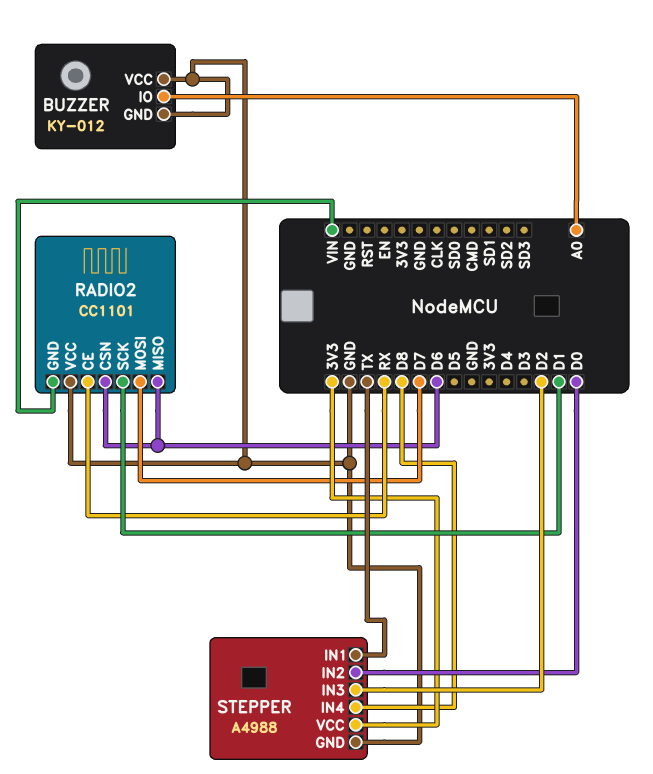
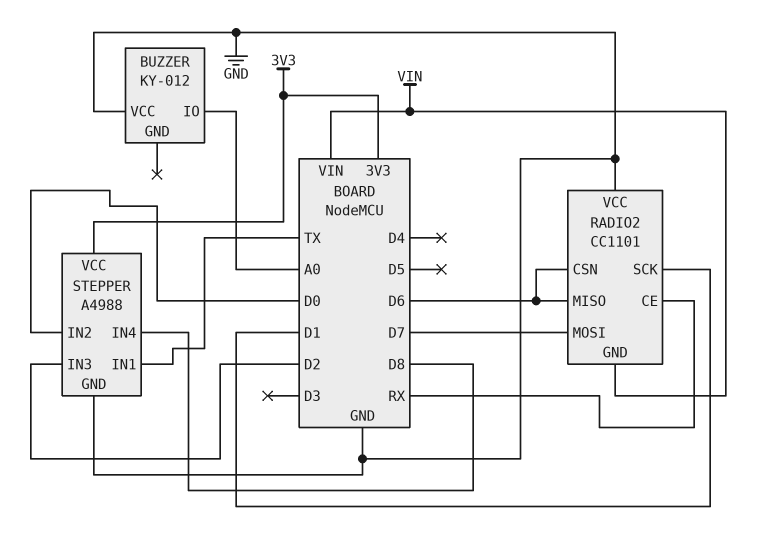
BUZZER pin GND: GND -> none

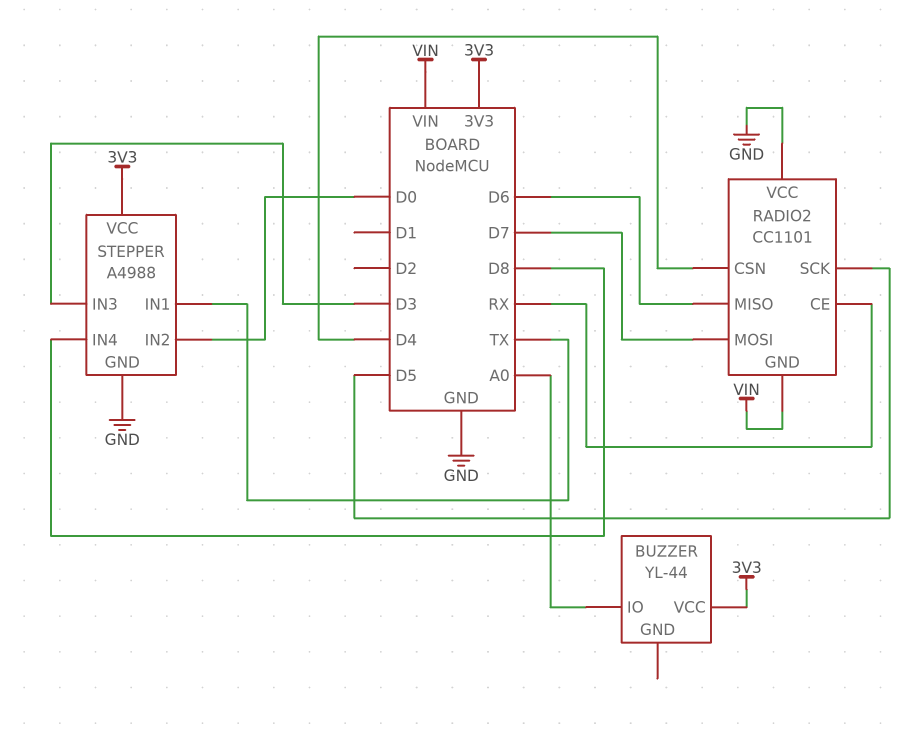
BUZZER: KY-012 -> YL-44
BUZZER pin VCC: GND -> 3V3
RADIO2 pin CSN: D6 -> D4
RADIO2 pin SCK: D1 -> D5
STEPPER pin IN3: D2 -> D3

